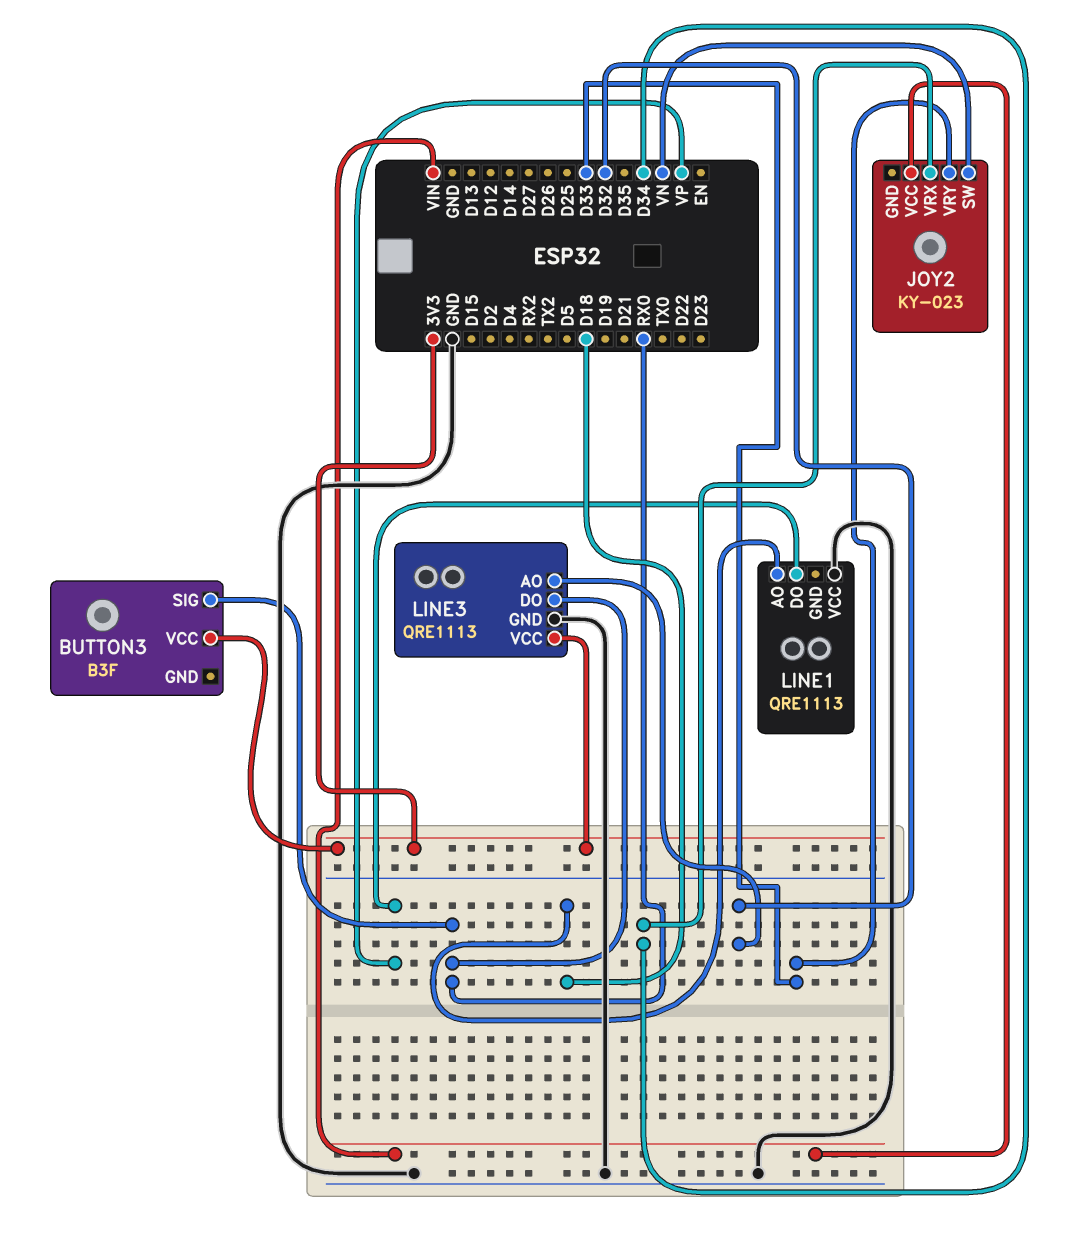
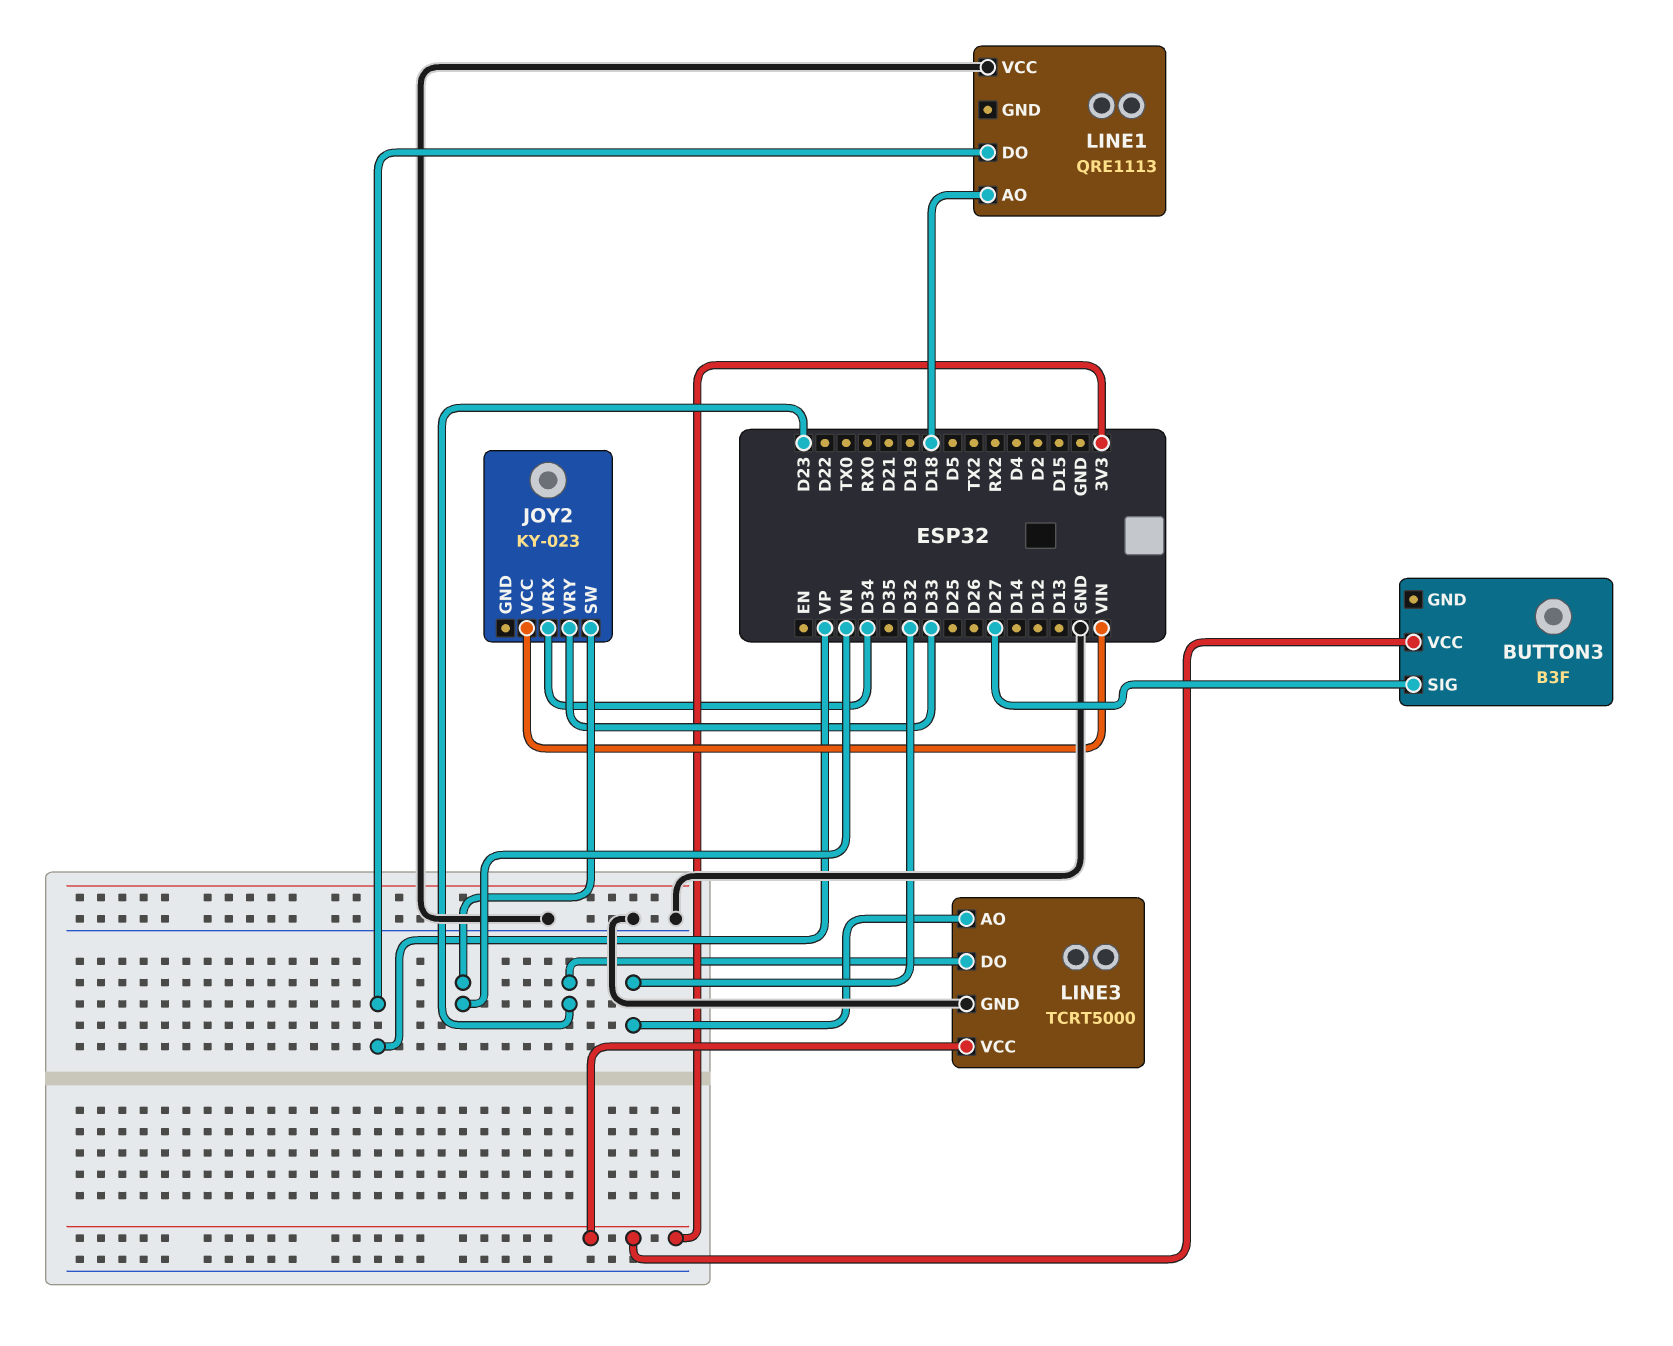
BUTTON3 pin SIG: RX0 -> D27
LINE3: QRE1113 -> TCRT5000
LINE3 pin DO: RX0 -> D23

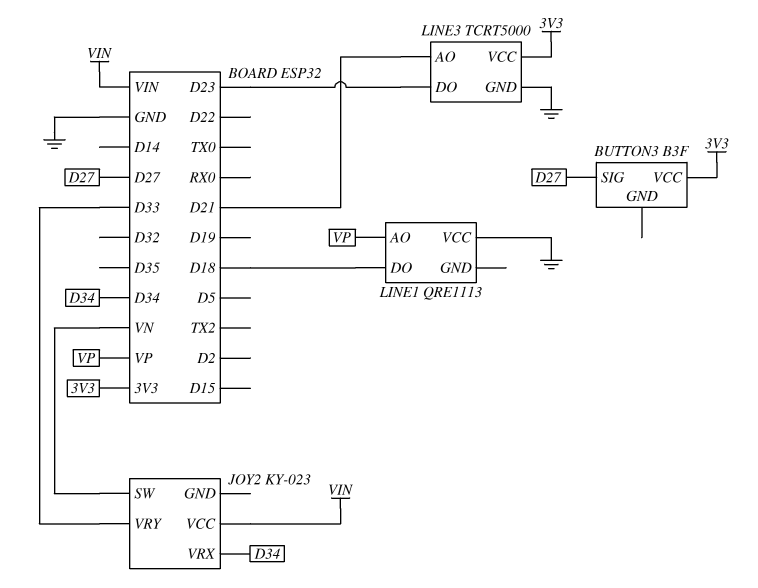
LINE1 pin AO: D18 -> VP
LINE1 pin DO: VP -> D18
LINE3 pin AO: D32 -> D21

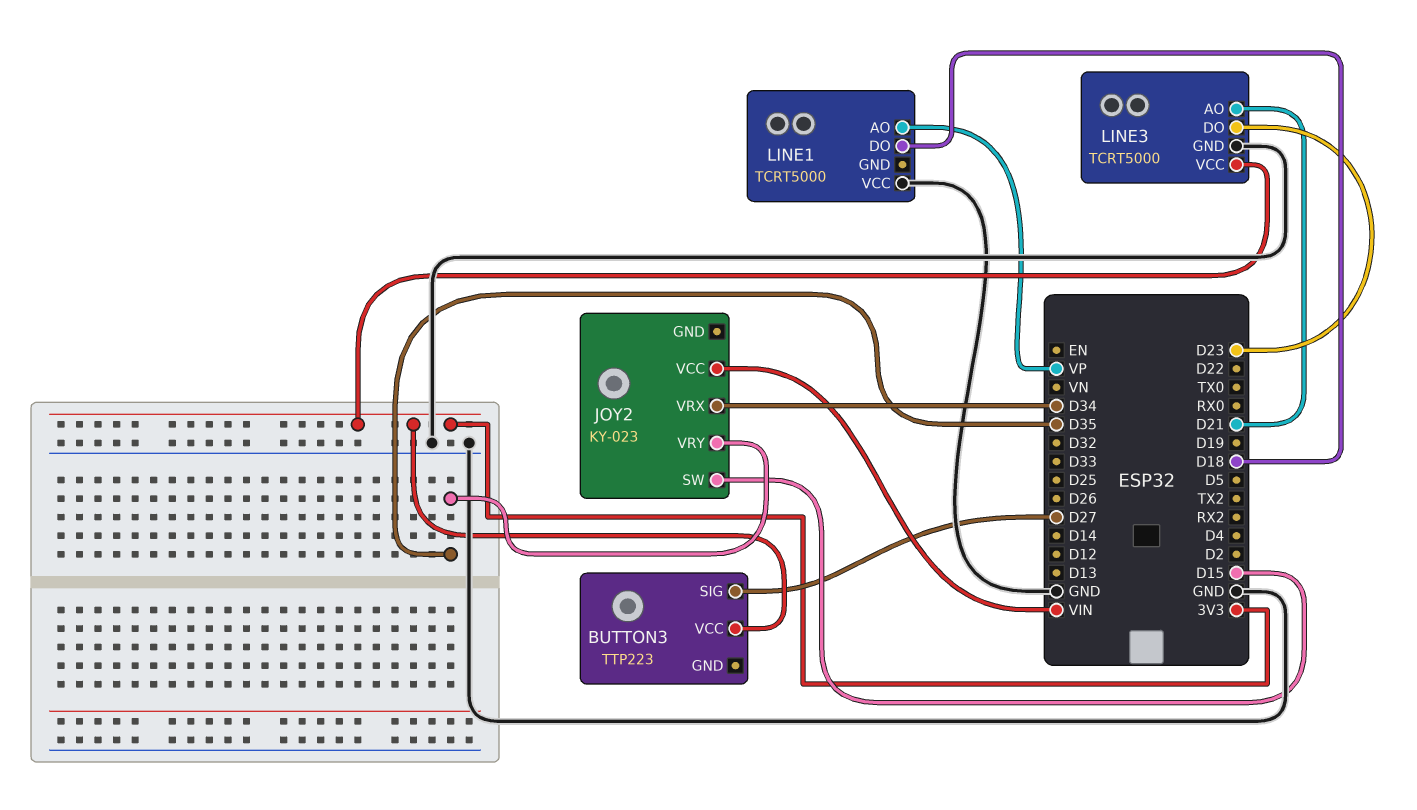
BUTTON3: B3F -> TTP223
JOY2 pin SW: VN -> D15
JOY2 pin VRY: D33 -> D35
LINE1: QRE1113 -> TCRT5000

